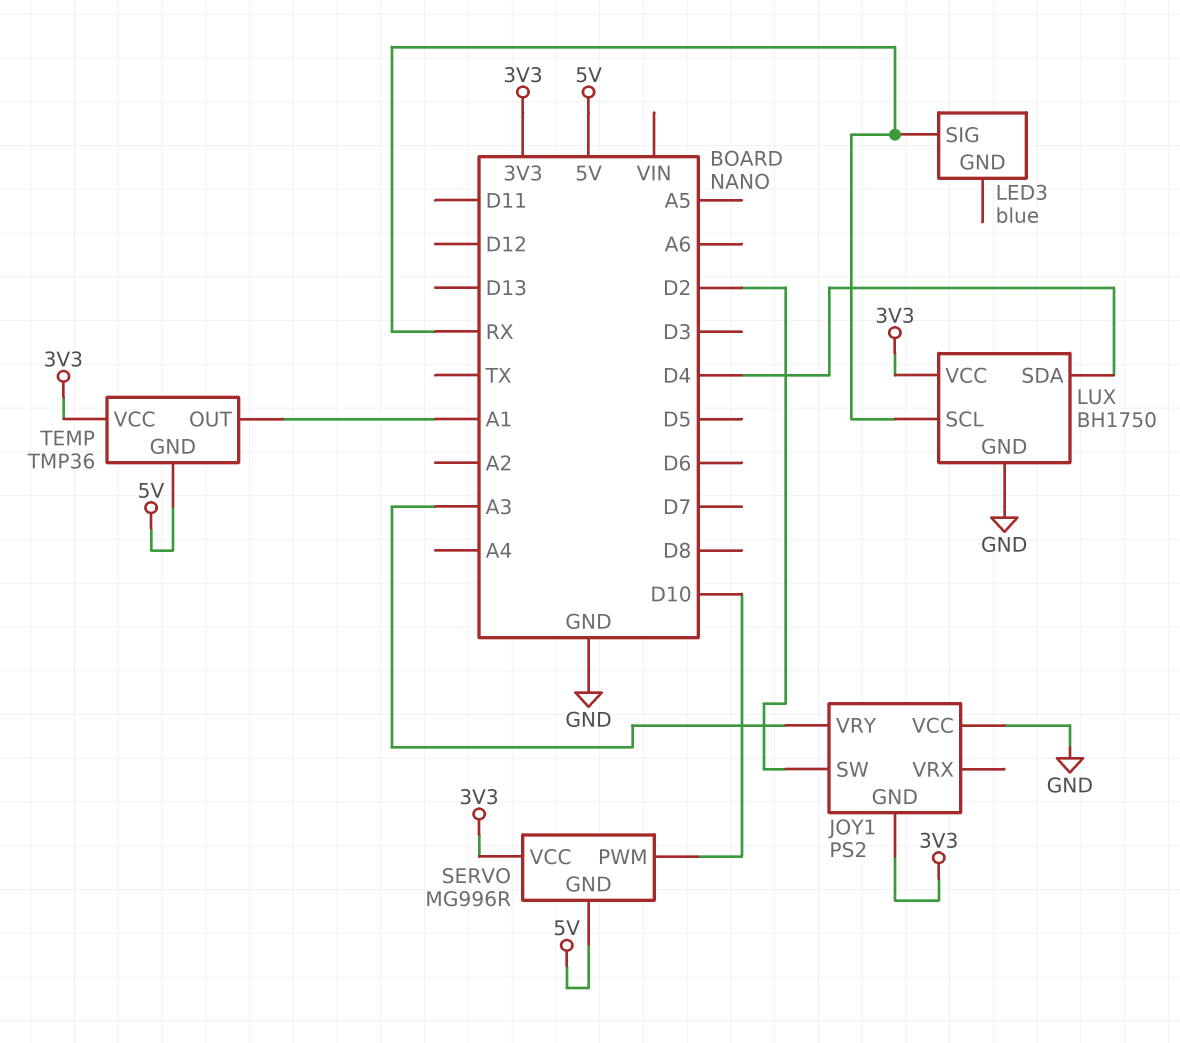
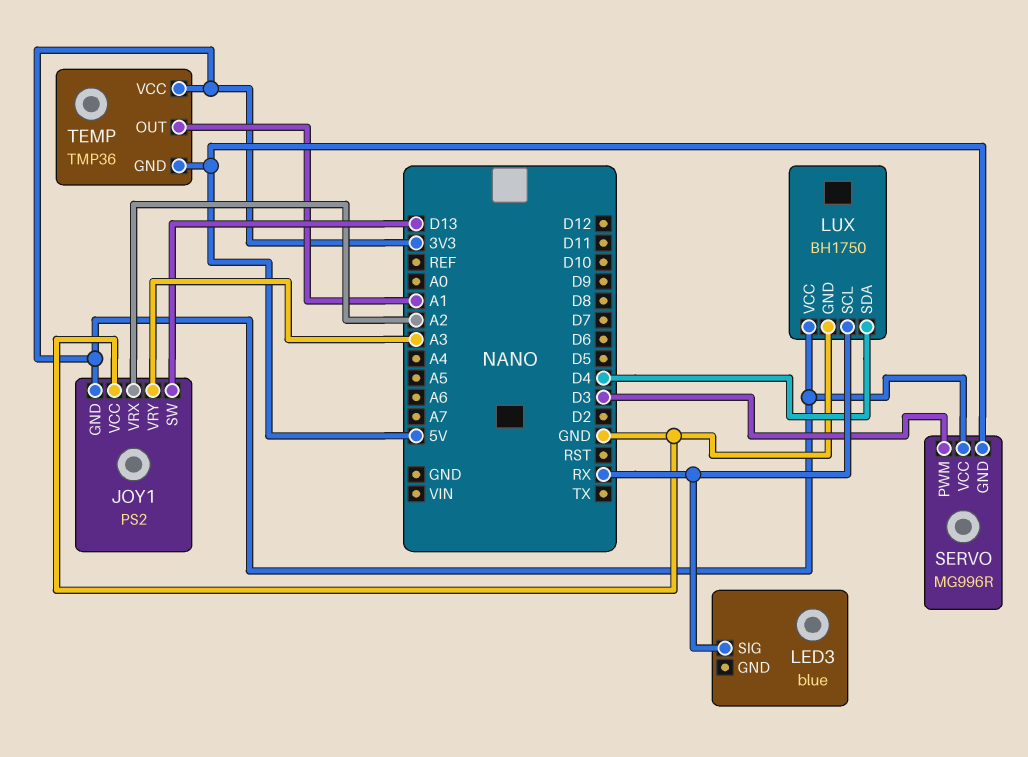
JOY1 pin SW: D2 -> D13
JOY1 pin VRX: none -> A2
SERVO pin PWM: D10 -> D3

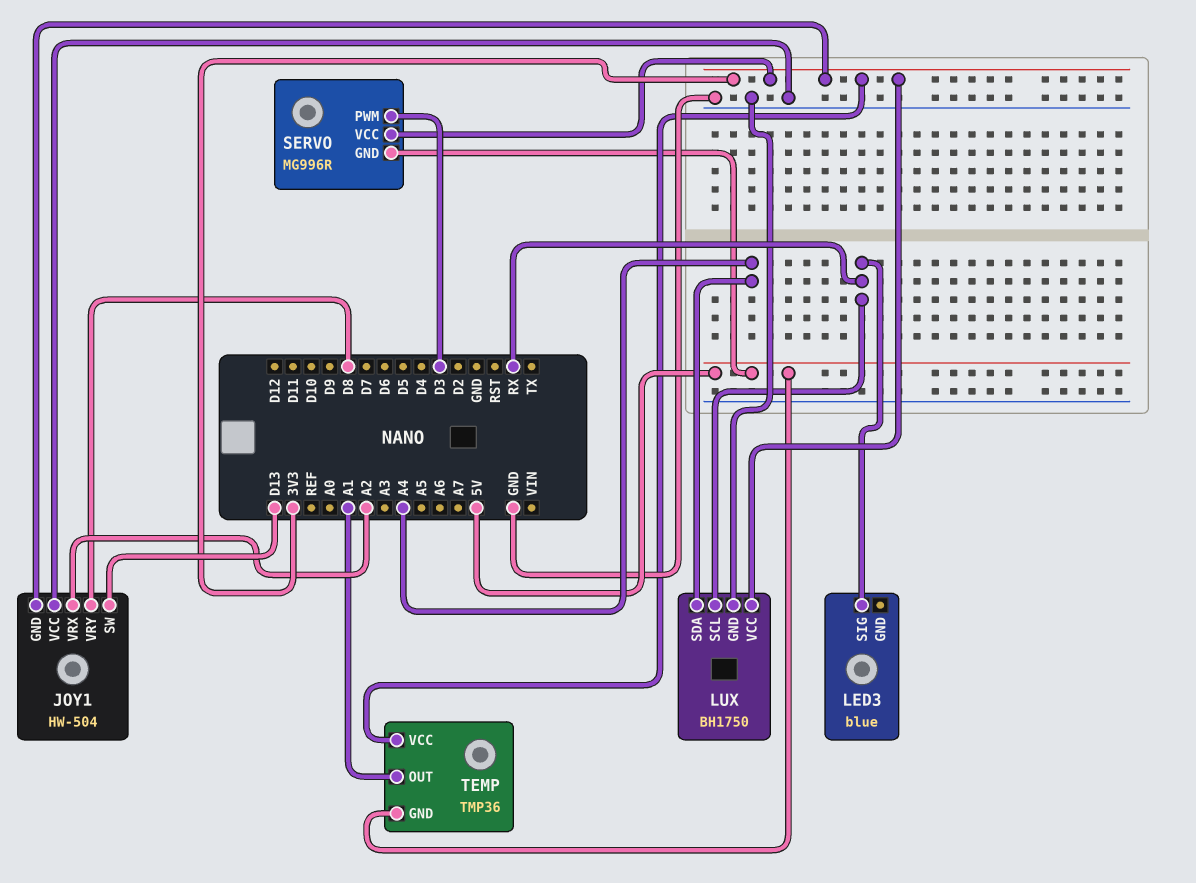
JOY1: PS2 -> HW-504
JOY1 pin VRY: A3 -> D8
LUX pin SDA: D4 -> A4

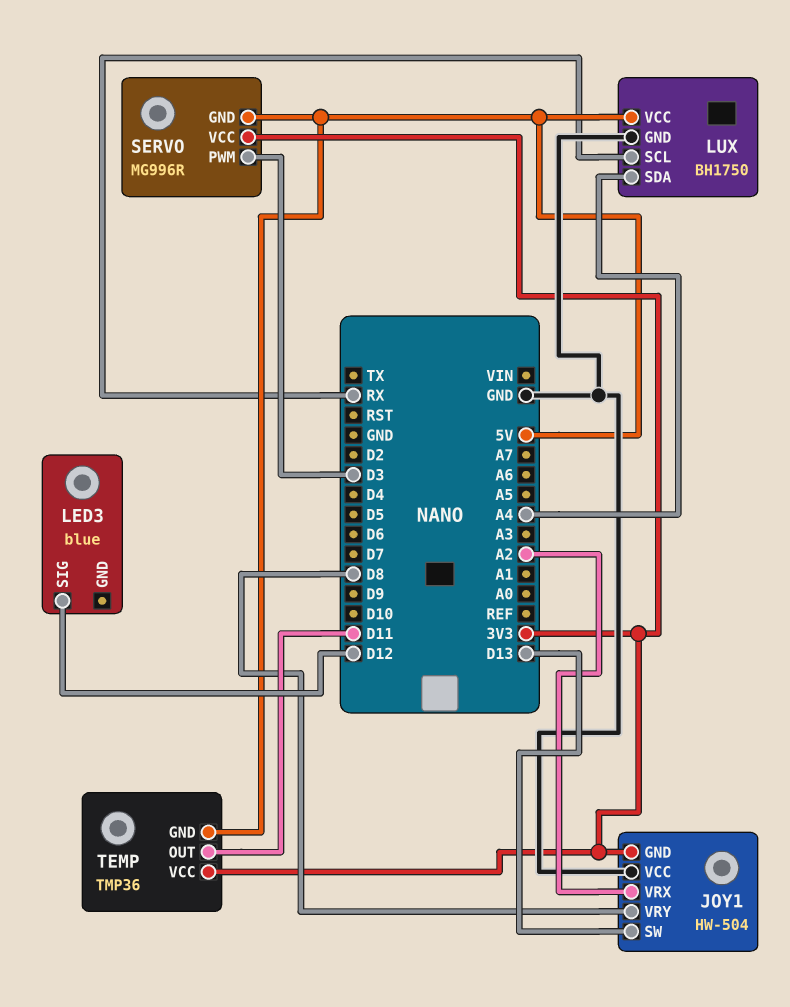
LED3 pin SIG: RX -> D12
LUX pin VCC: 3V3 -> 5V
TEMP pin OUT: A1 -> D11

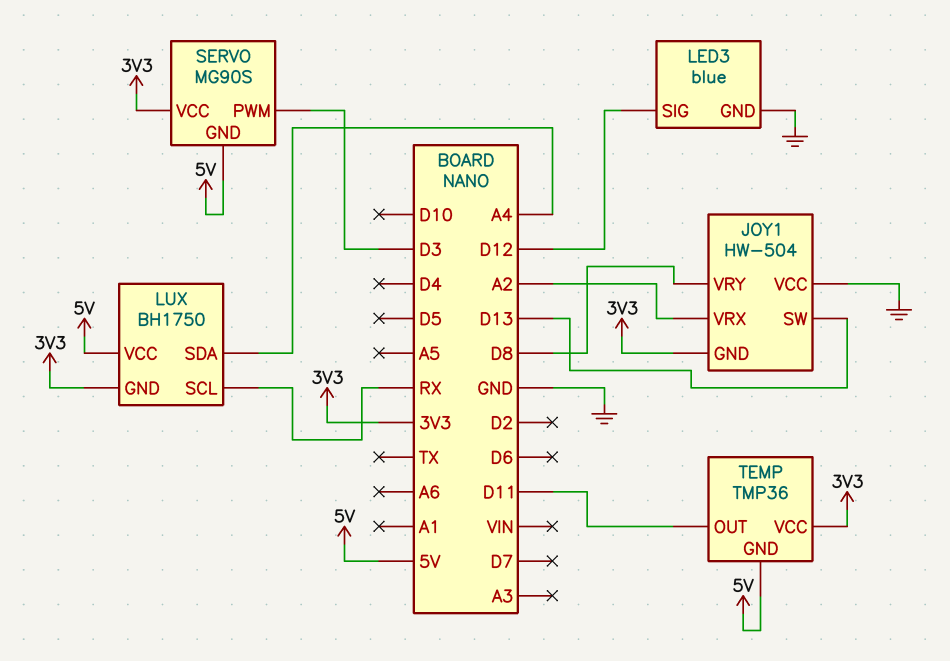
LED3 pin GND: none -> GND
LUX pin GND: GND -> 3V3
SERVO: MG996R -> MG90S

